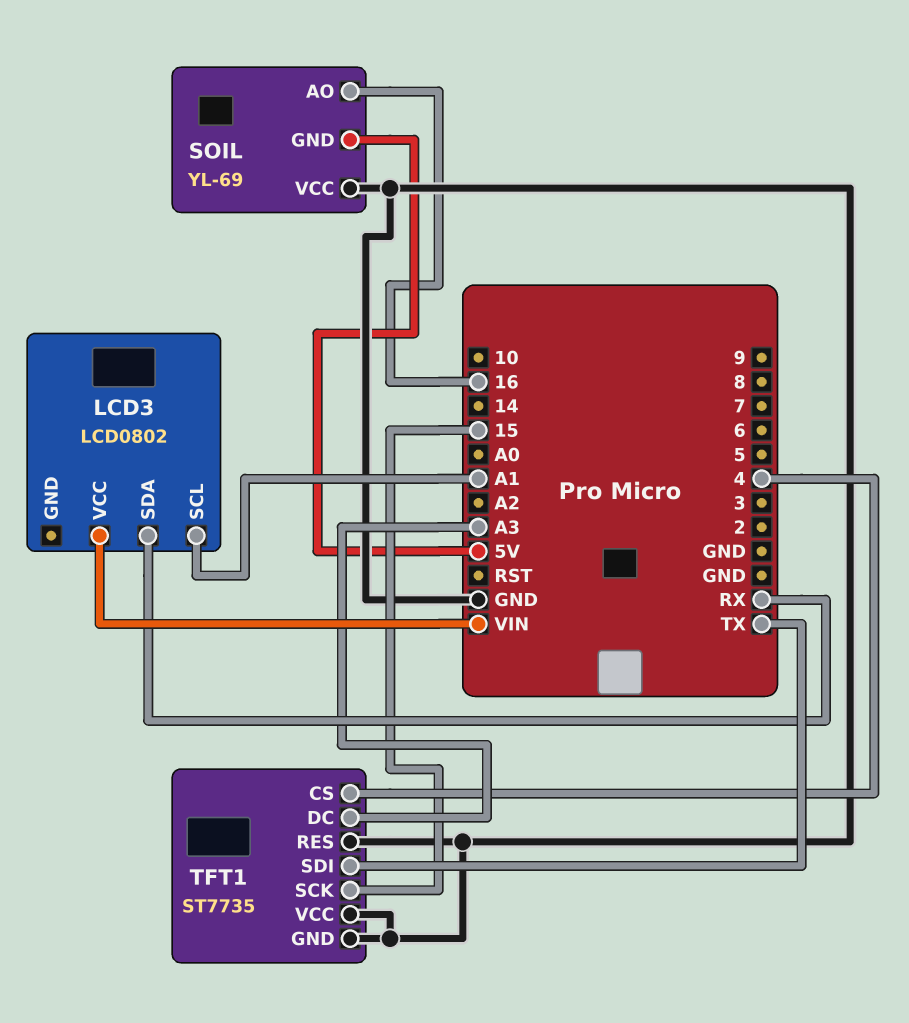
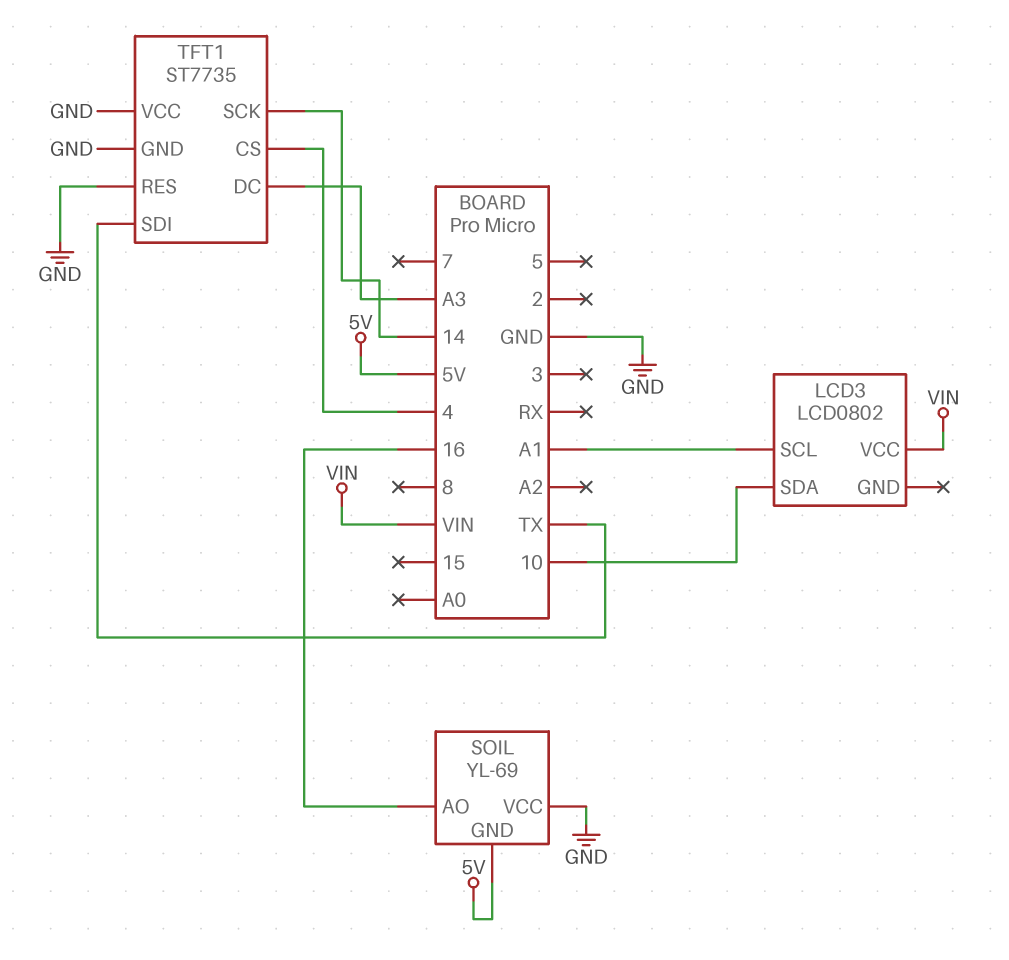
LCD3 pin SDA: RX -> 10
TFT1 pin SCK: 15 -> 14

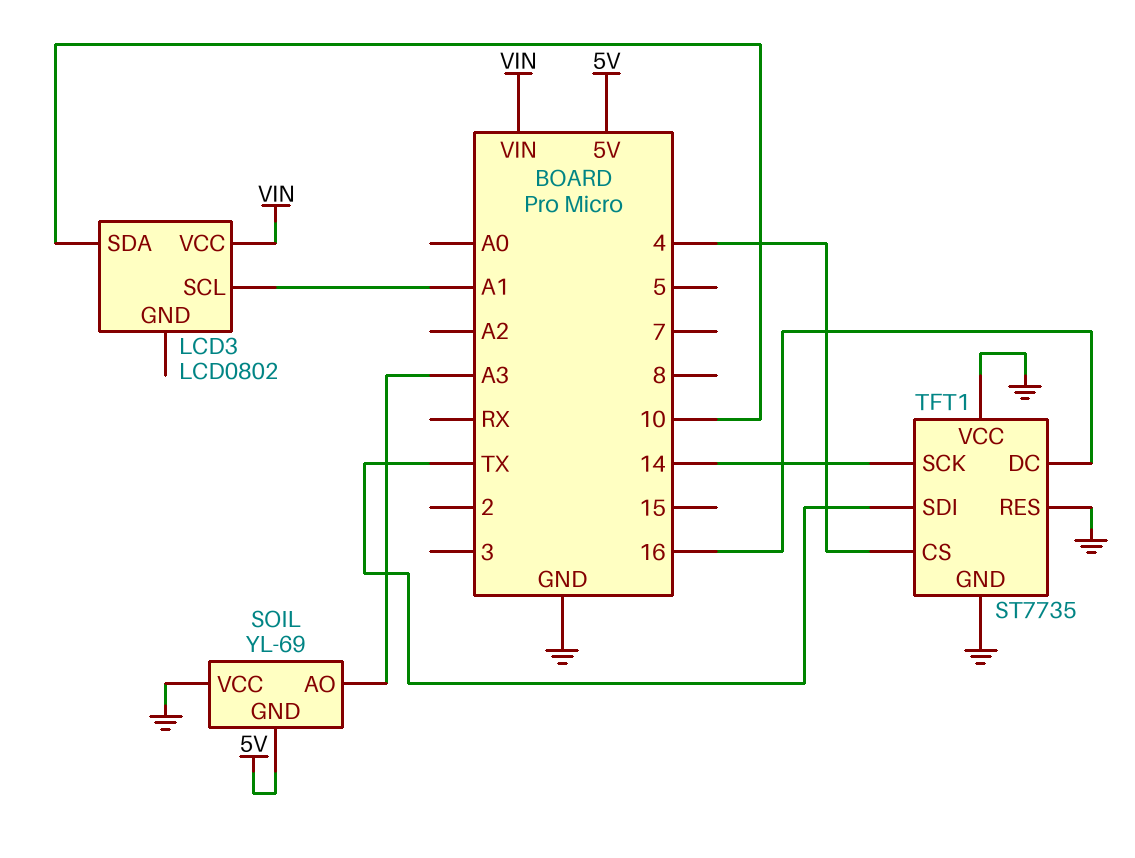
SOIL pin AO: 16 -> A3
TFT1 pin DC: A3 -> 16

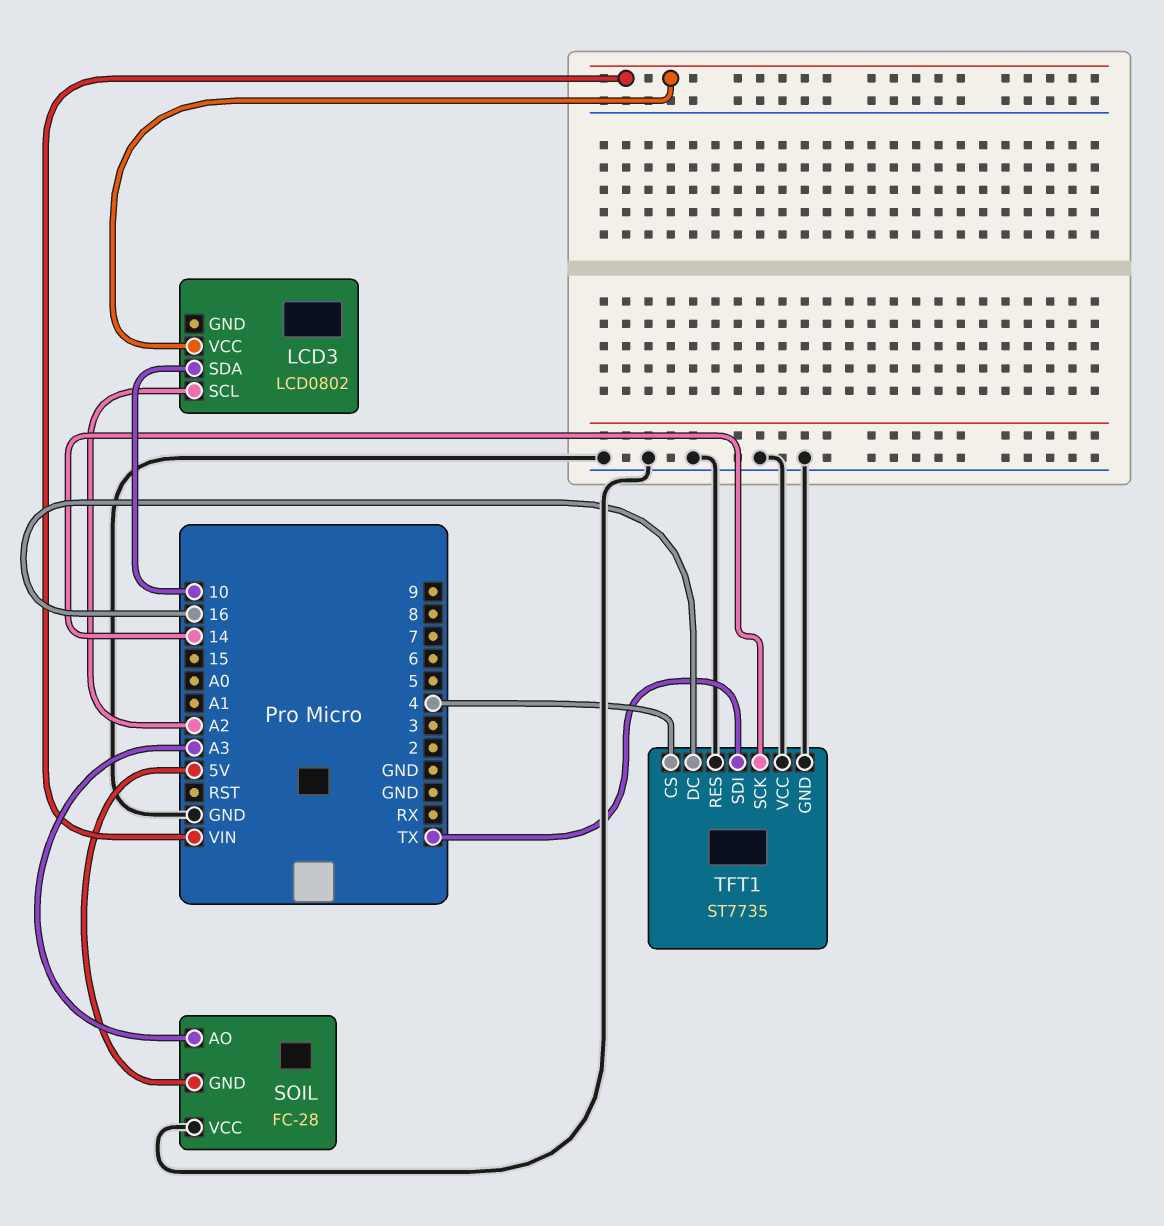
LCD3 pin SCL: A1 -> A2
SOIL: YL-69 -> FC-28

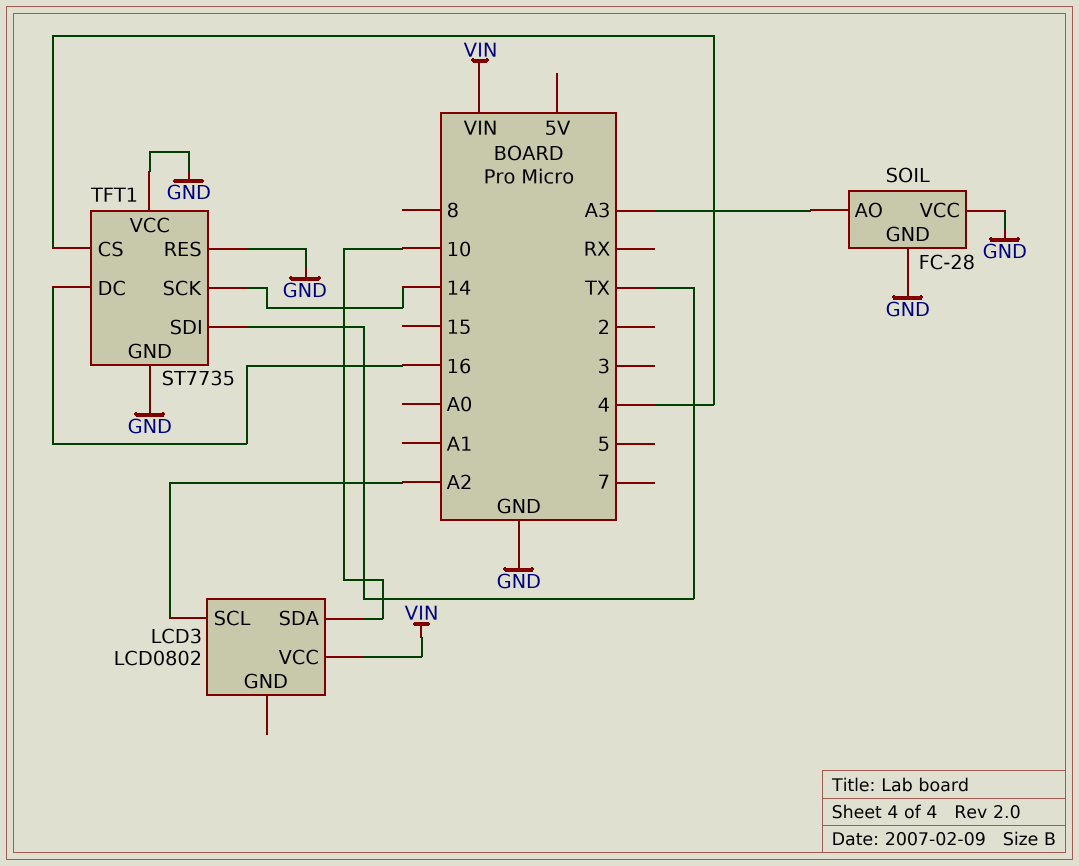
SOIL pin GND: 5V -> GND

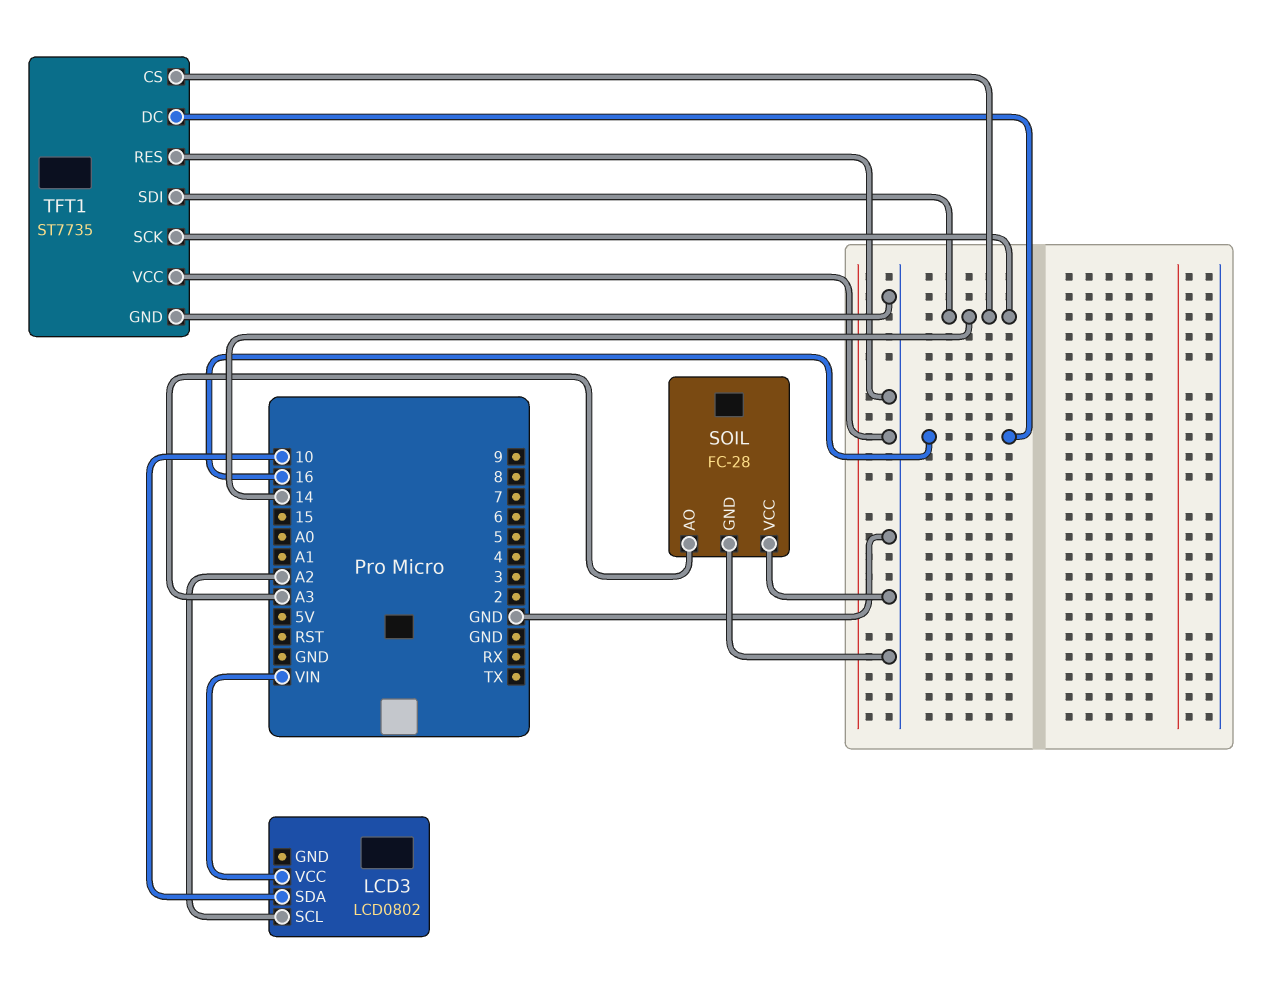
TFT1 pin CS: 4 -> 14
TFT1 pin SDI: TX -> 14

